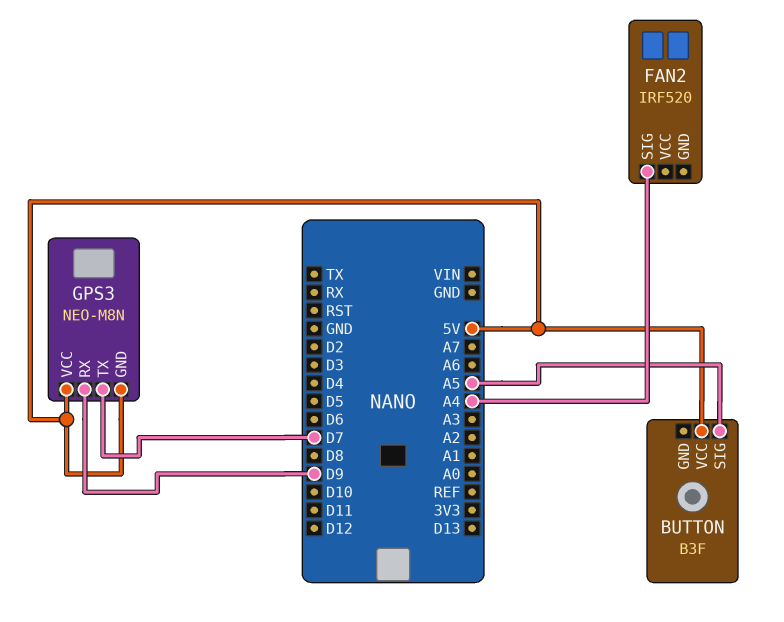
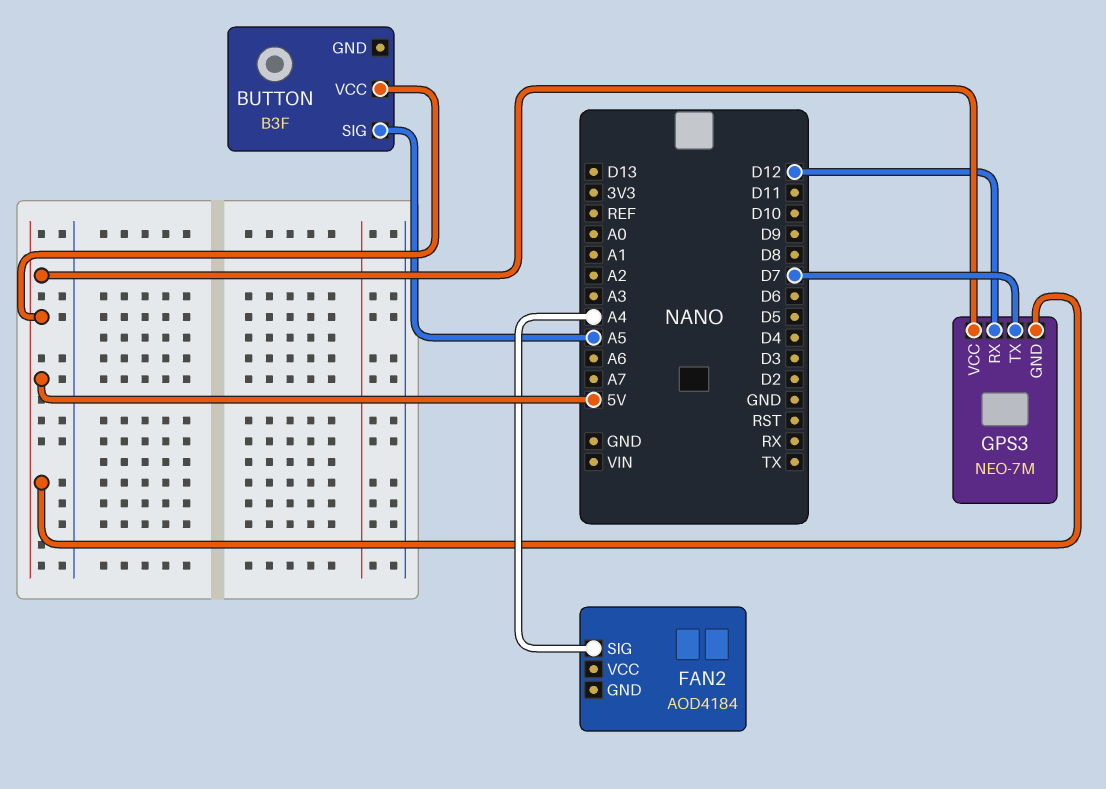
FAN2: IRF520 -> AOD4184
GPS3: NEO-M8N -> NEO-7M
GPS3 pin RX: D9 -> D12

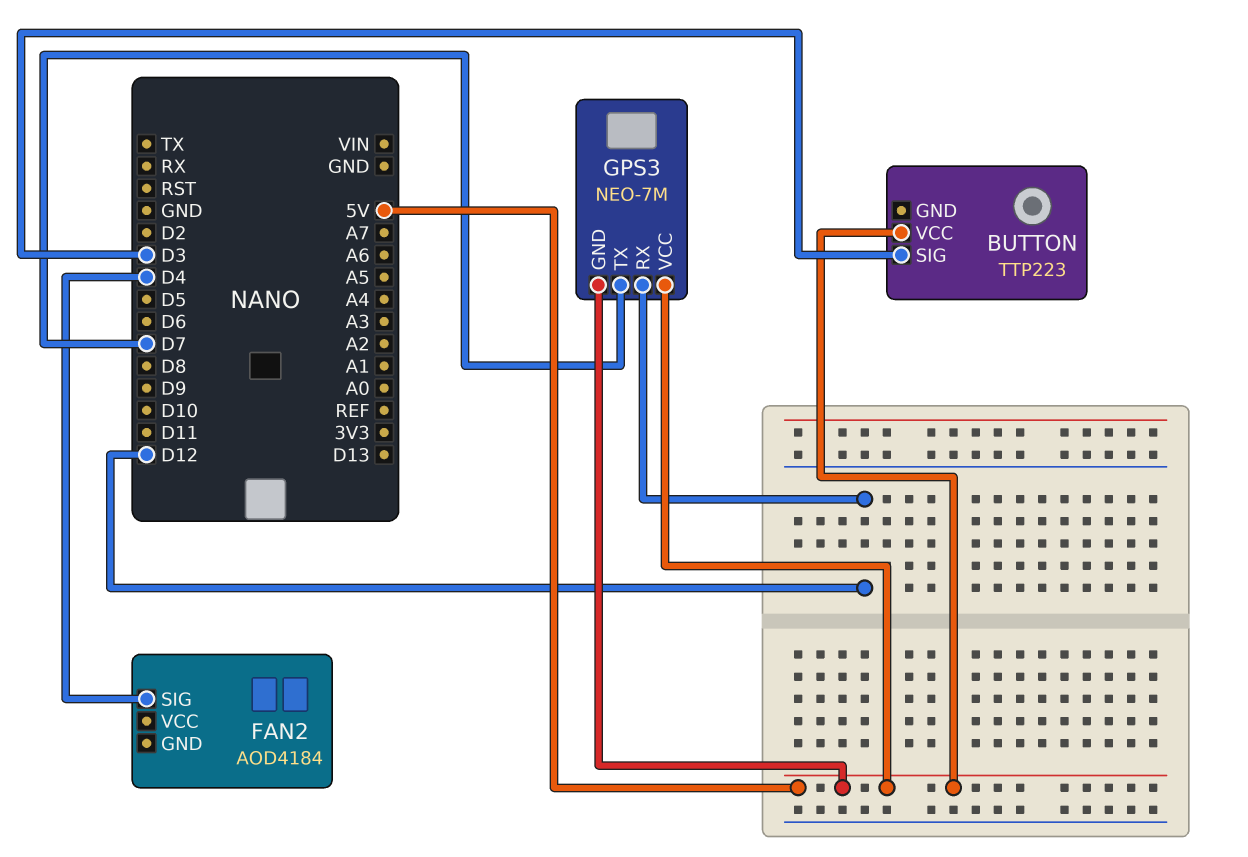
BUTTON: B3F -> TTP223
BUTTON pin SIG: A5 -> D3
FAN2 pin SIG: A4 -> D4

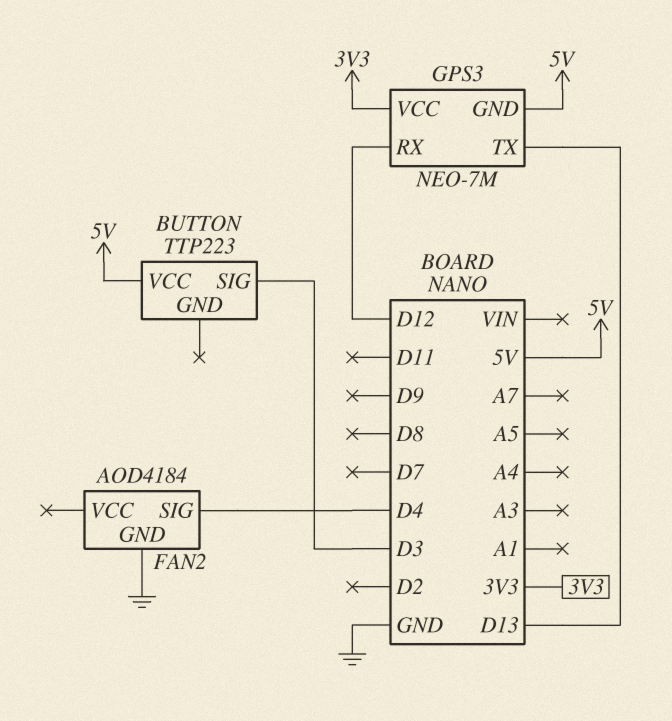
FAN2 pin GND: none -> GND
GPS3 pin TX: D7 -> D13
GPS3 pin VCC: 5V -> 3V3

